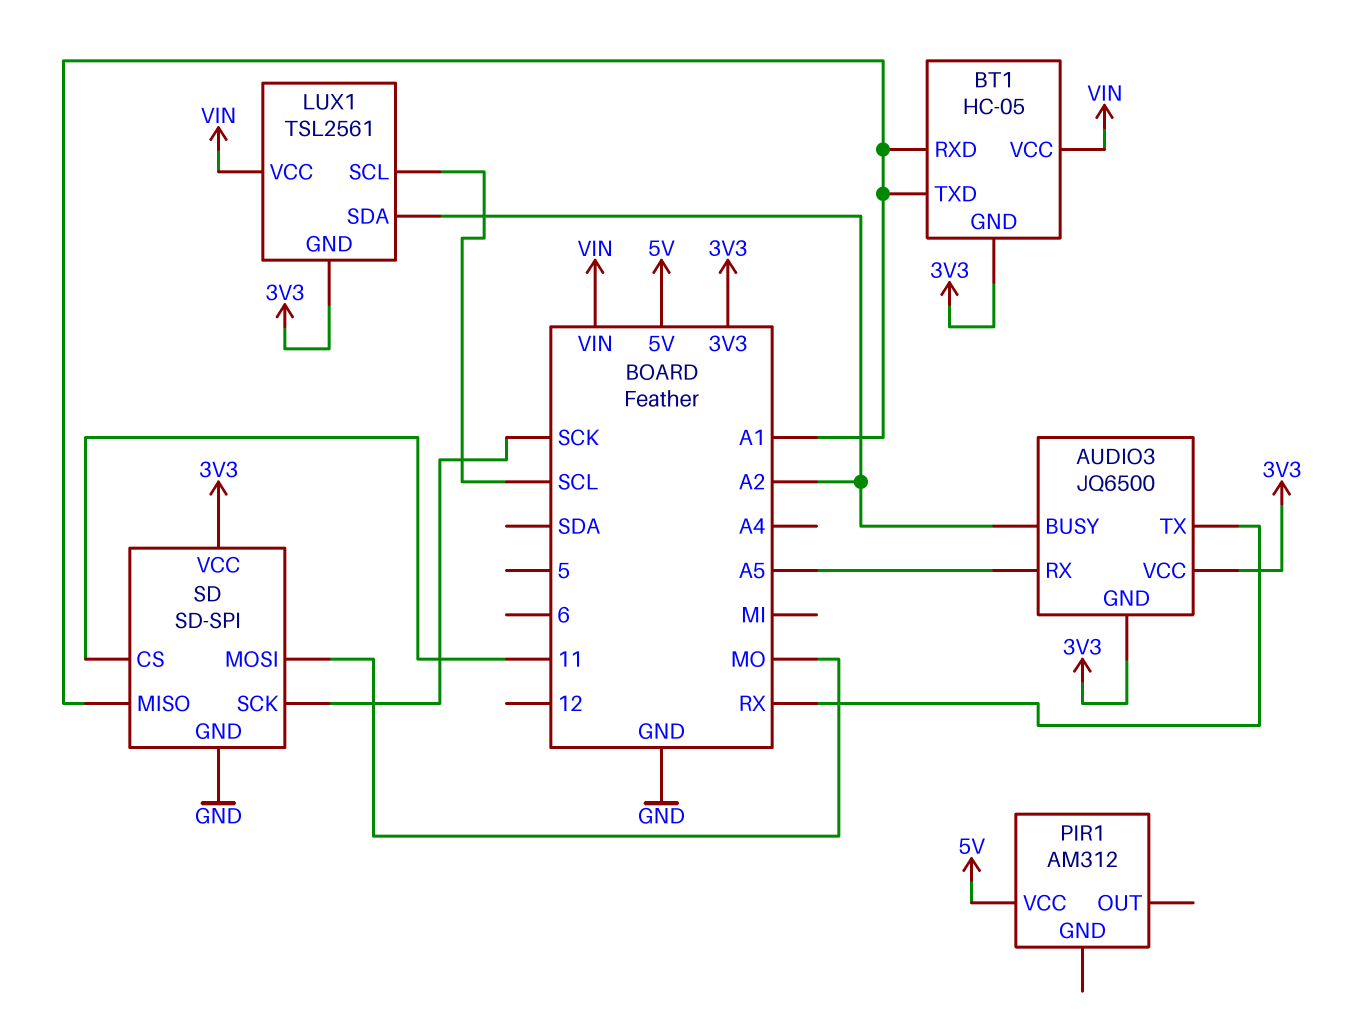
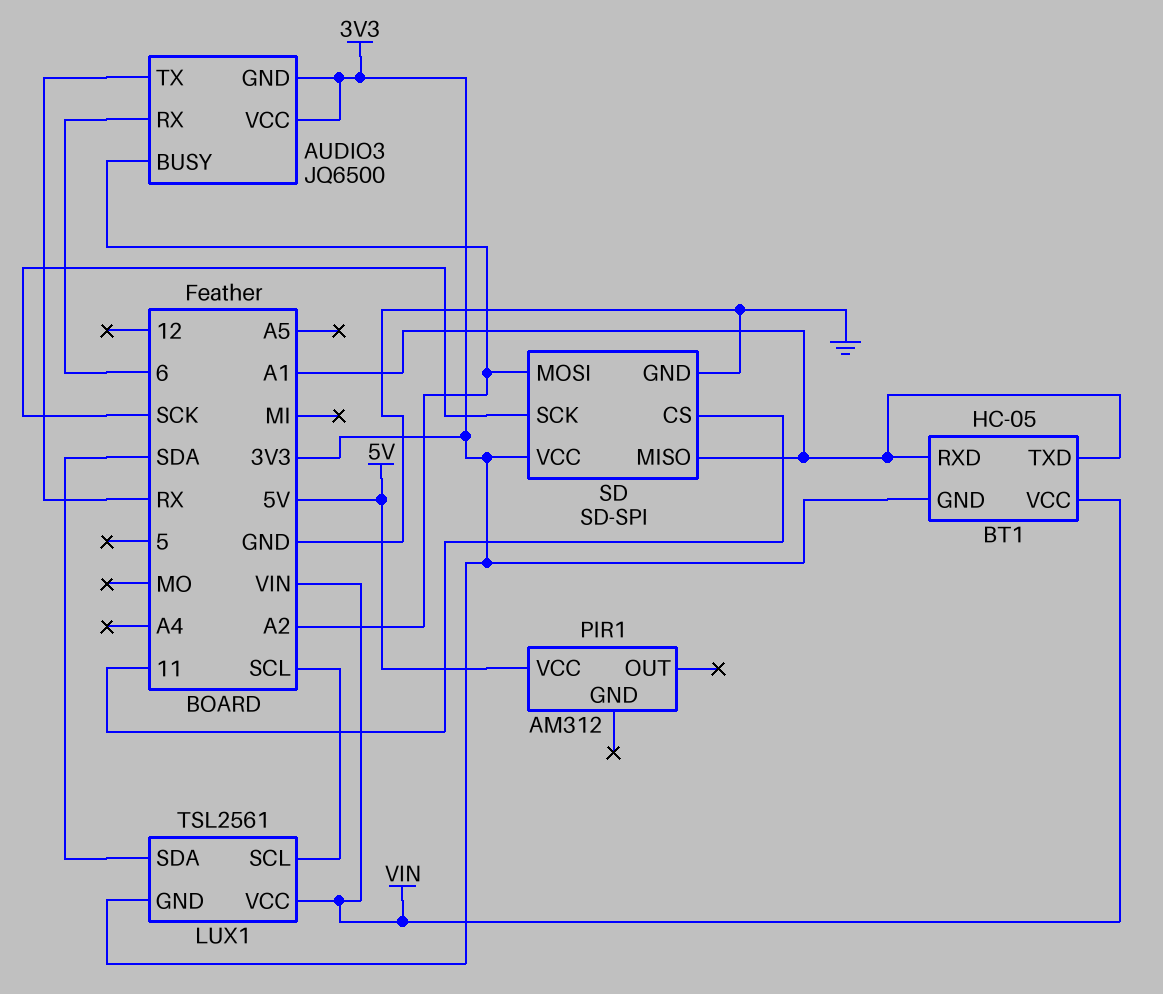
AUDIO3 pin RX: A5 -> 6
LUX1 pin SDA: A2 -> SDA
SD pin MOSI: MO -> A2

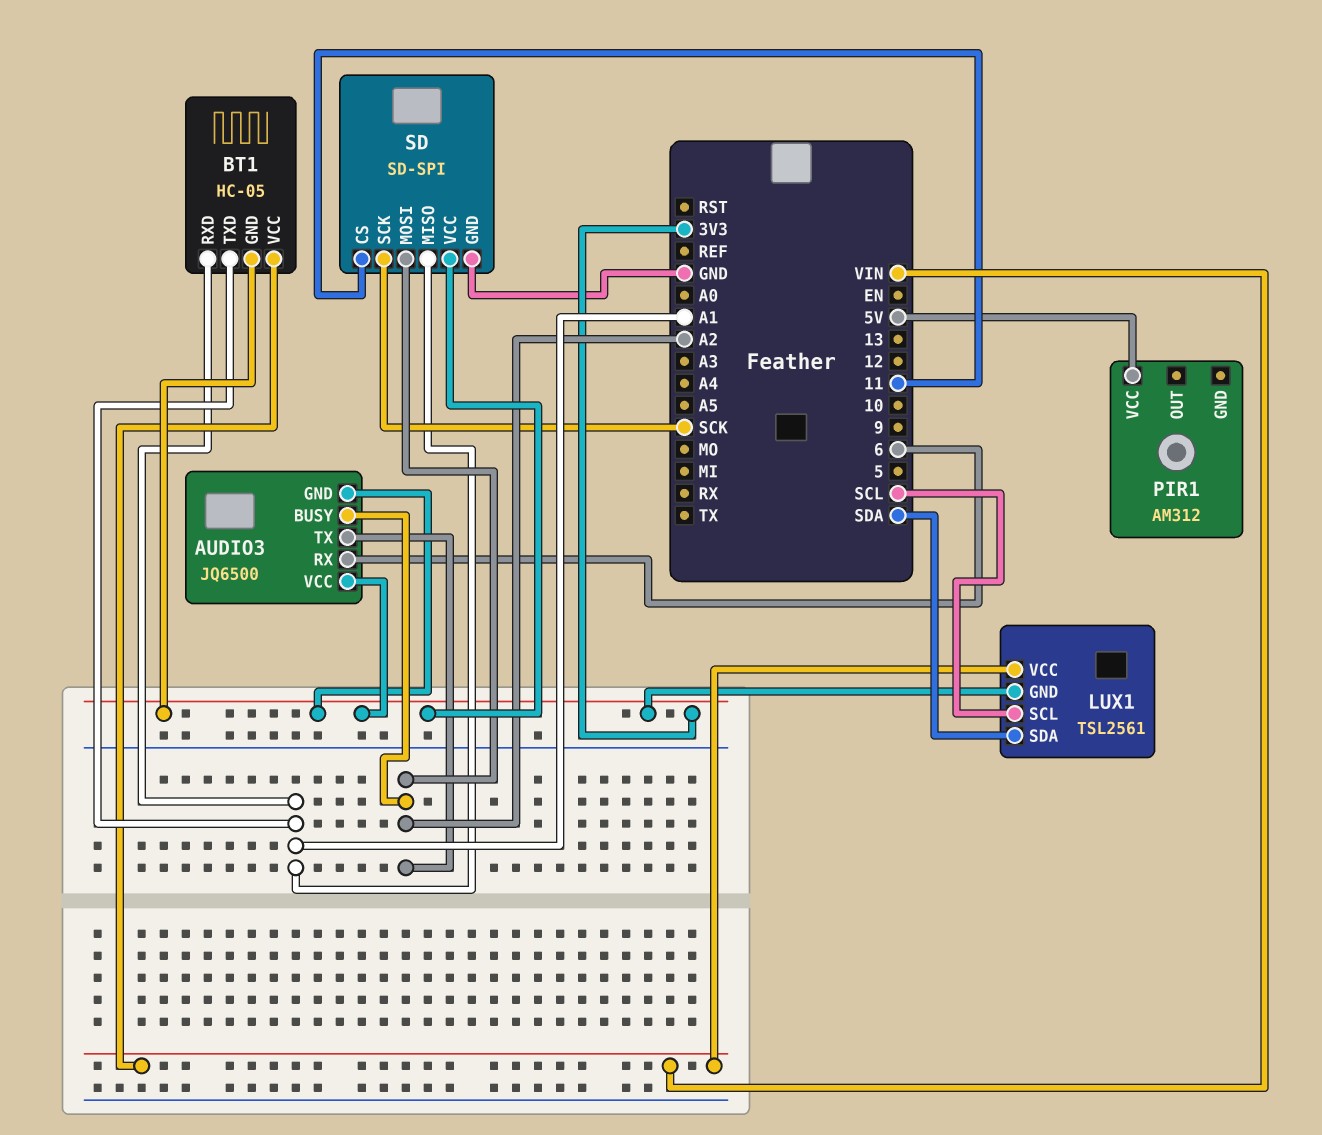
AUDIO3 pin TX: RX -> A2

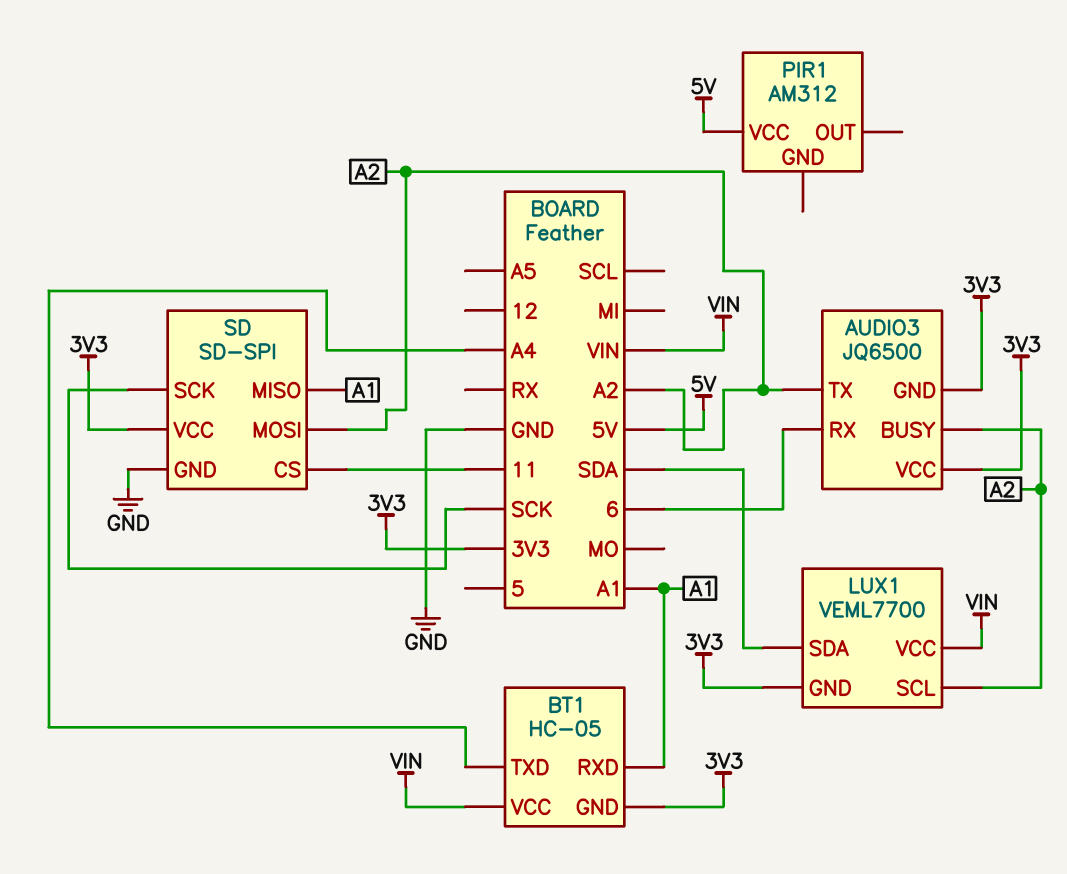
BT1 pin TXD: A1 -> A4
LUX1: TSL2561 -> VEML7700
LUX1 pin SCL: SCL -> A2

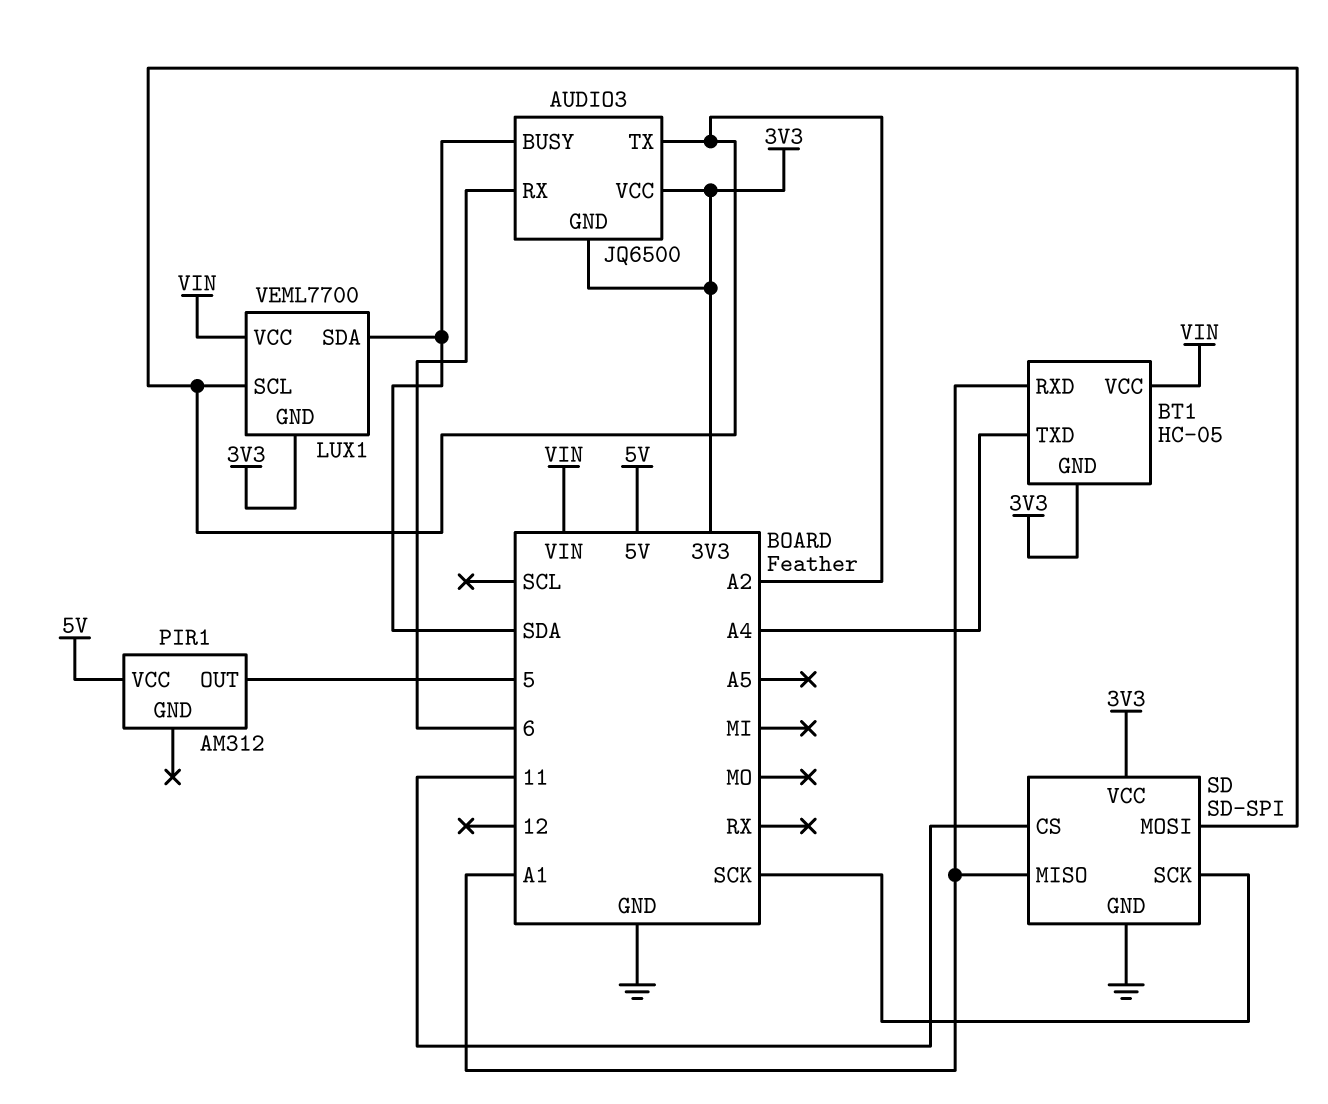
AUDIO3 pin BUSY: A2 -> SDA
PIR1 pin OUT: none -> 5

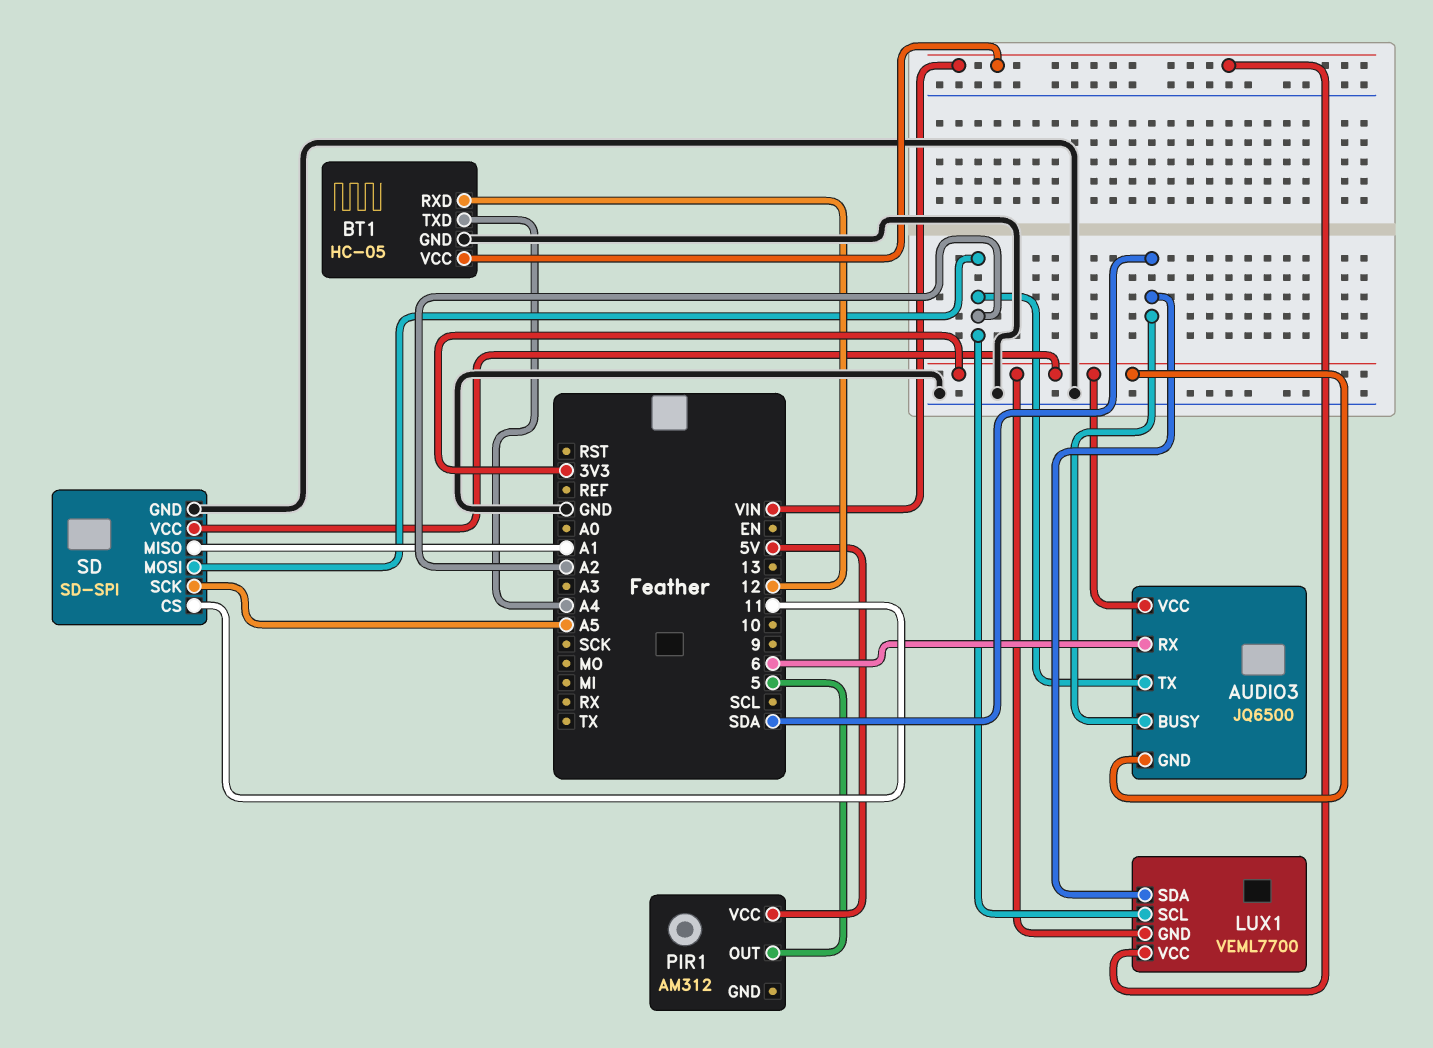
BT1 pin GND: 3V3 -> GND
BT1 pin RXD: A1 -> 12
SD pin SCK: SCK -> A5

